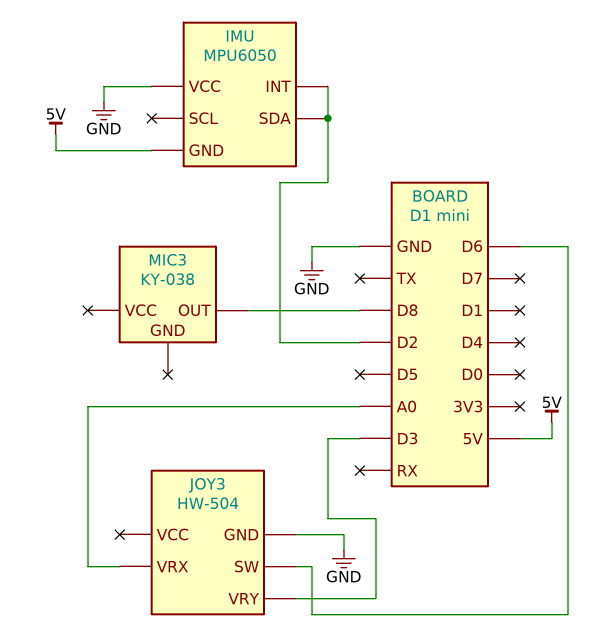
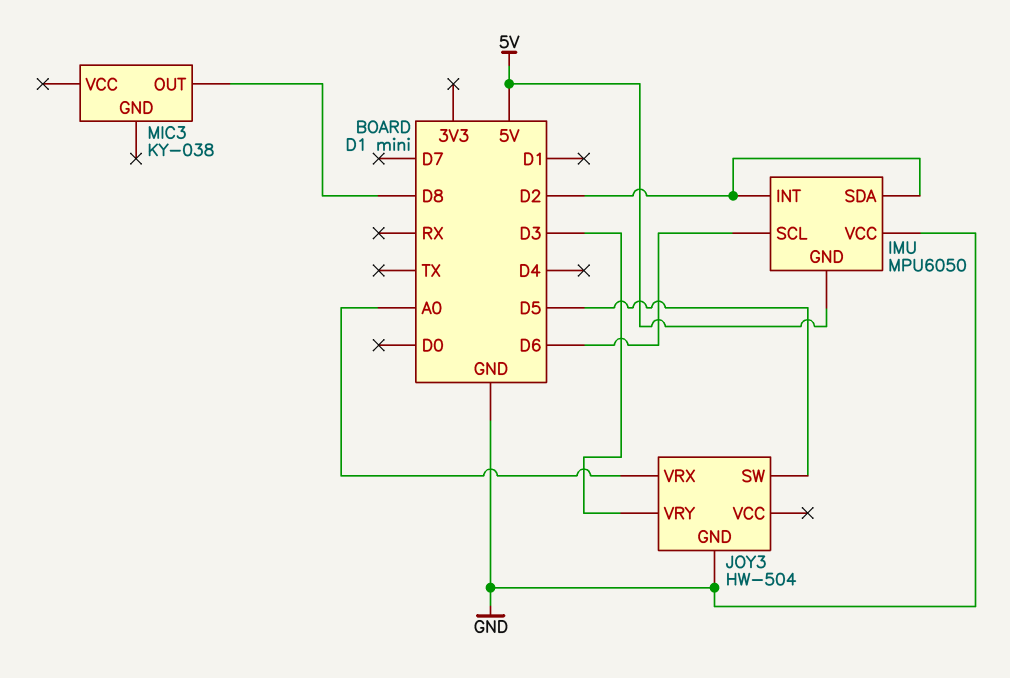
IMU pin SCL: none -> D6
JOY3 pin SW: D6 -> D5

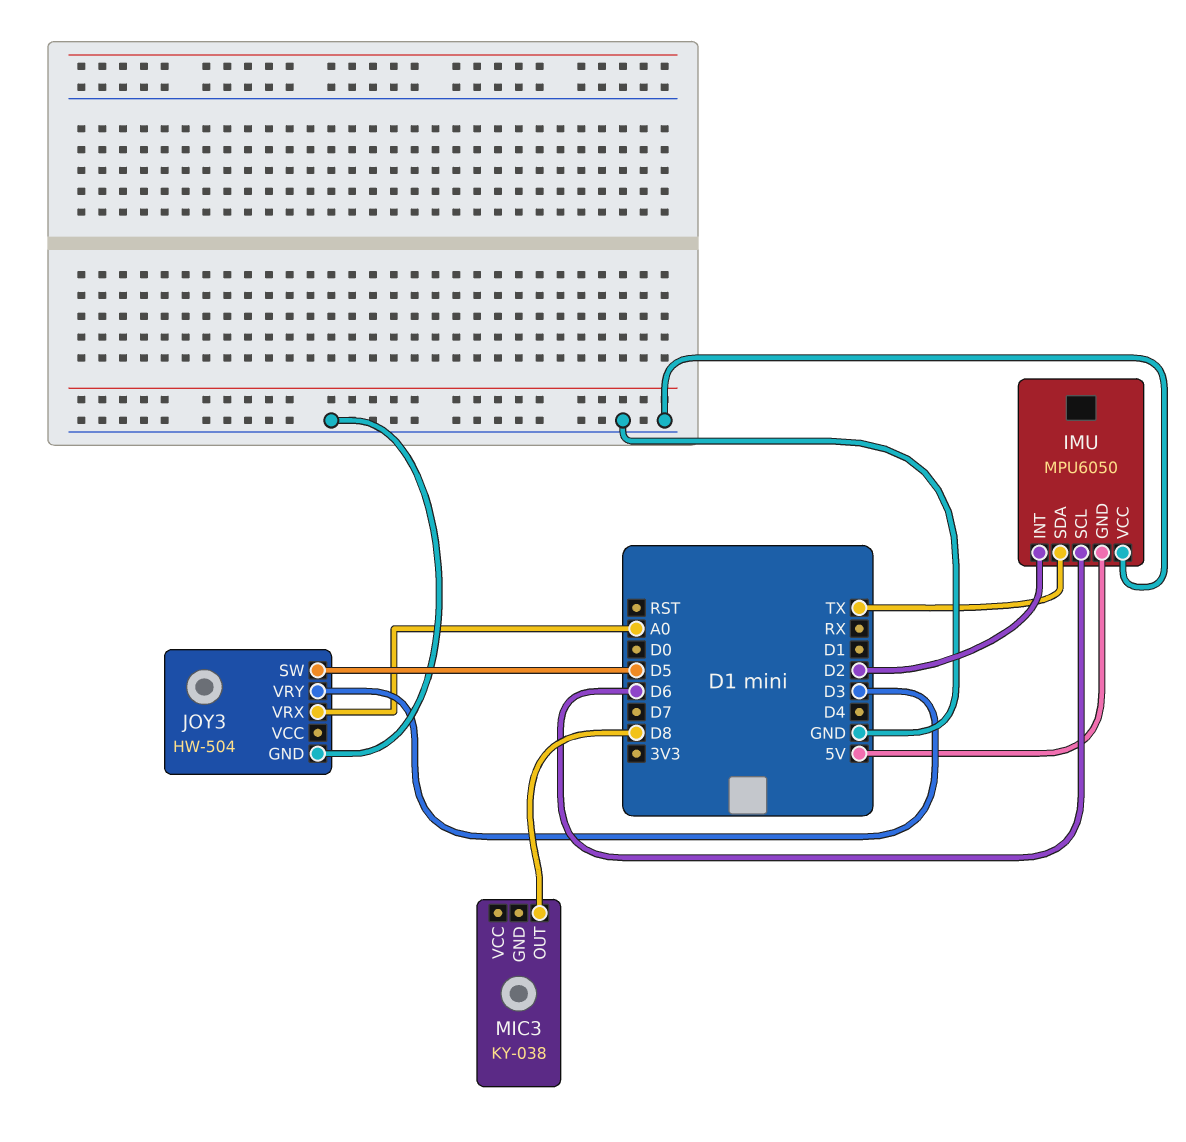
IMU pin SDA: D2 -> TX

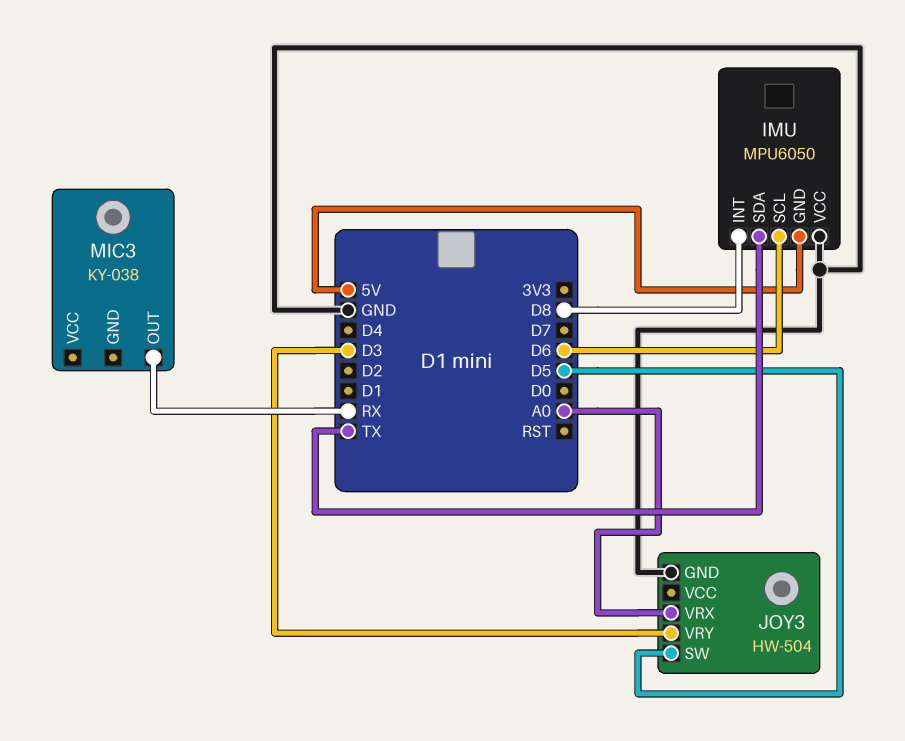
IMU pin INT: D2 -> D8
MIC3 pin OUT: D8 -> RX

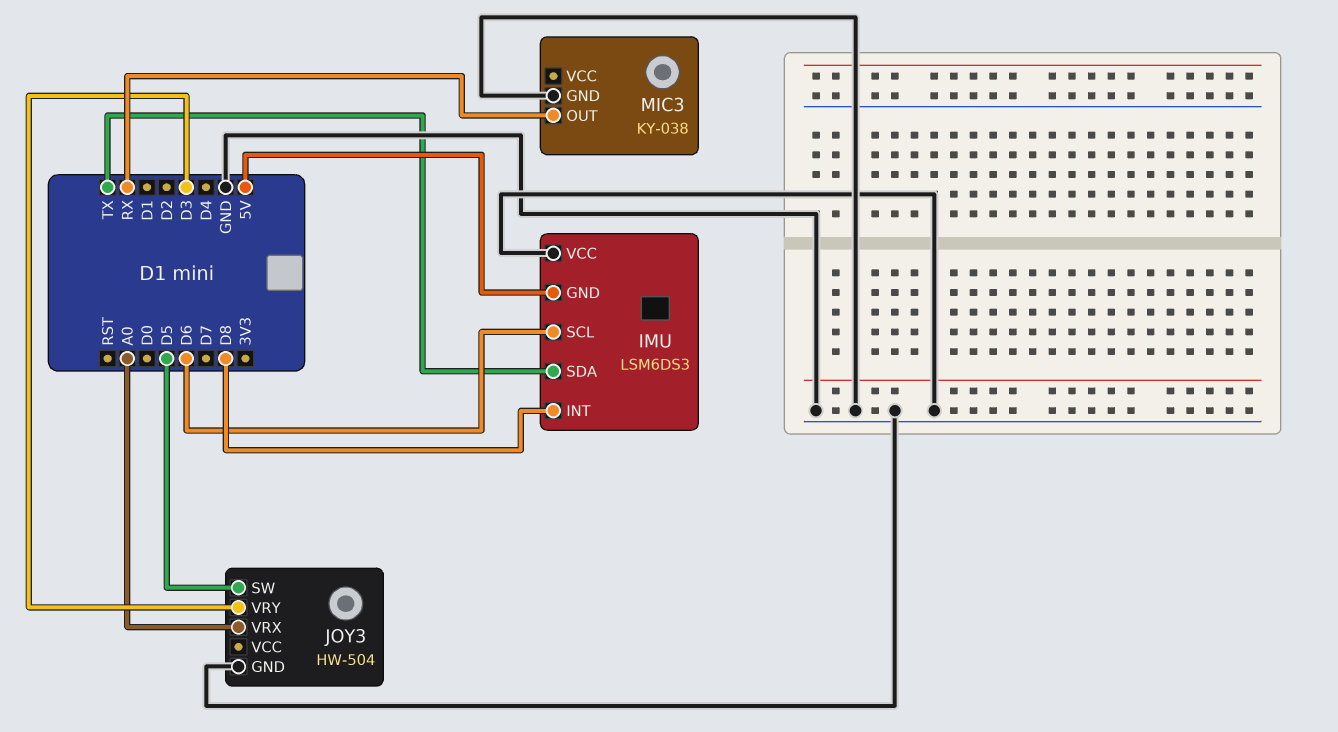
IMU: MPU6050 -> LSM6DS3
MIC3 pin GND: none -> GND

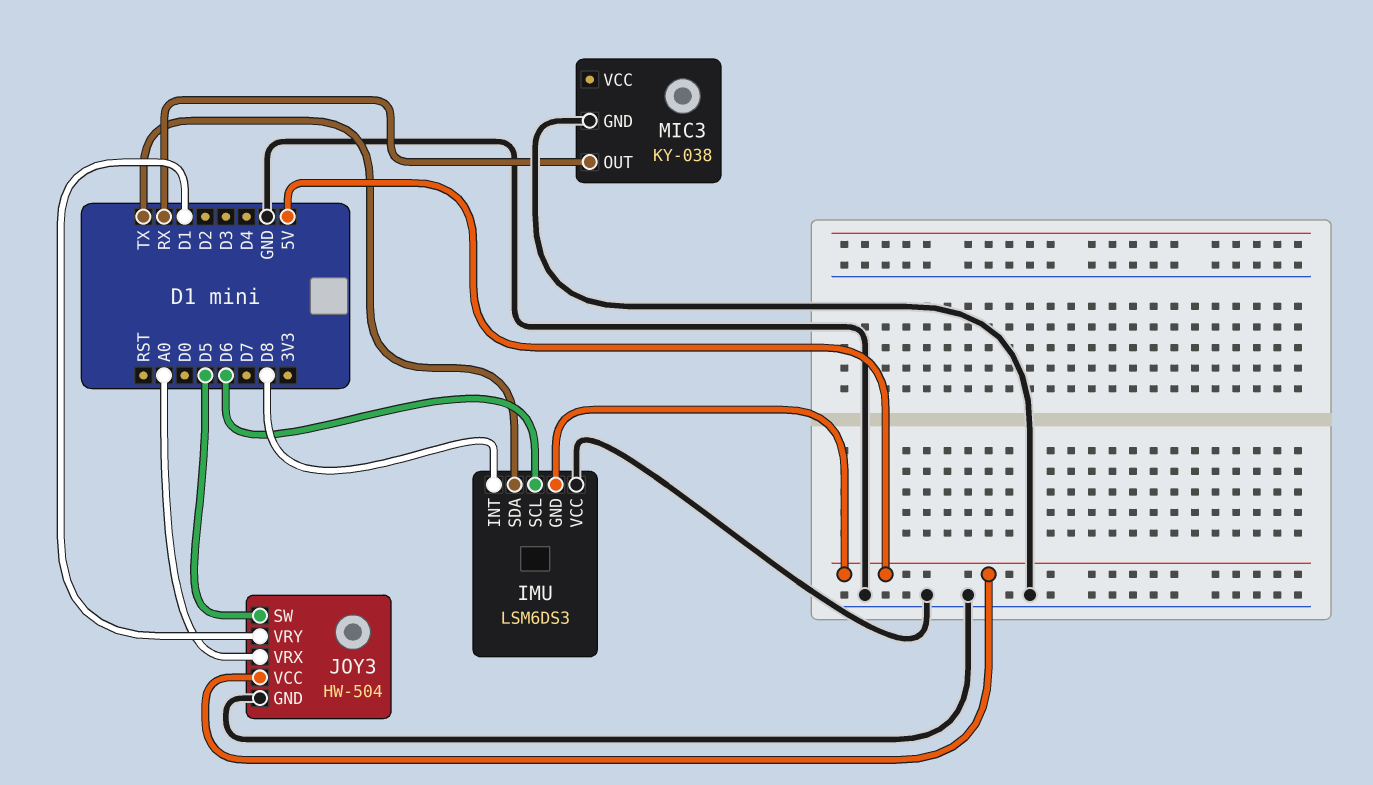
JOY3 pin VCC: none -> 5V
JOY3 pin VRY: D3 -> D1

